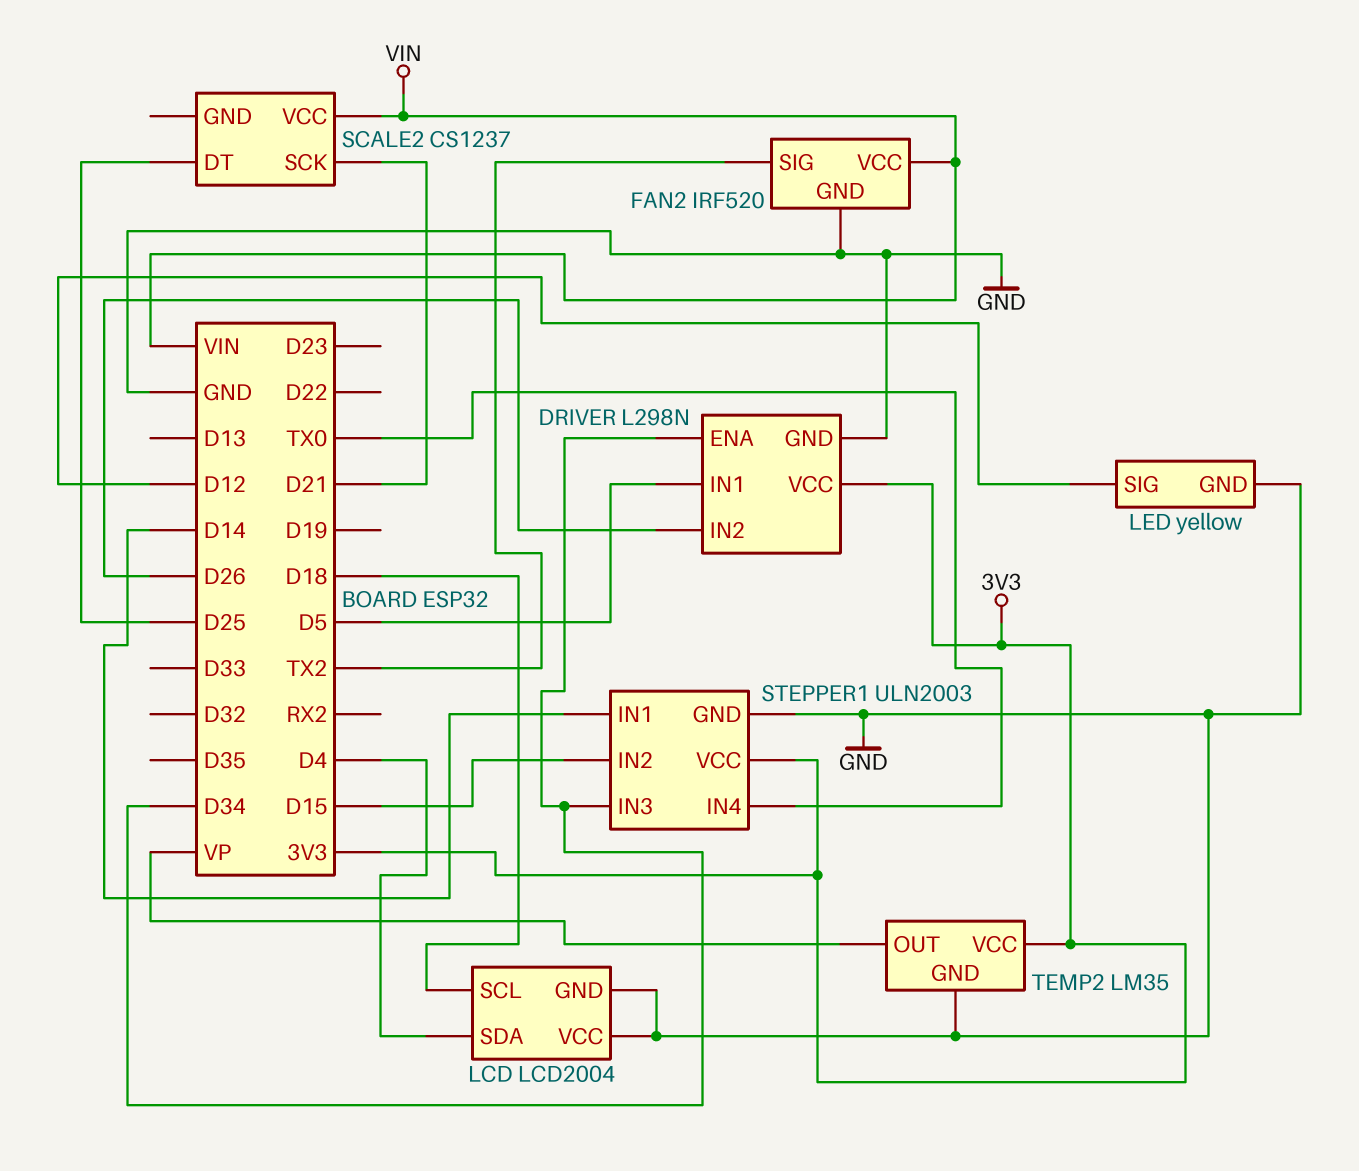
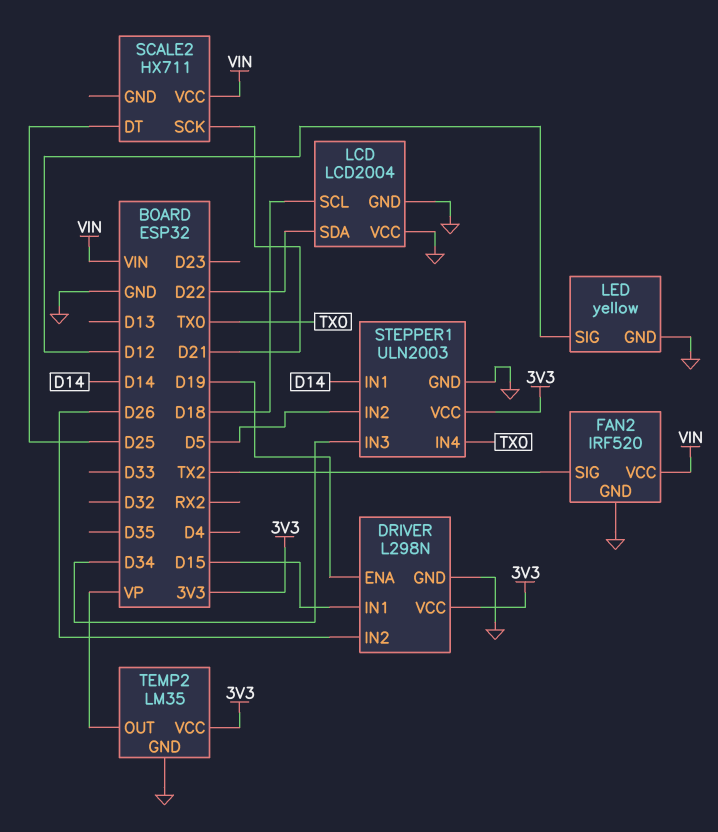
DRIVER pin ENA: D34 -> D19
DRIVER pin IN1: D5 -> D15
LCD pin SDA: D4 -> D22
SCALE2: CS1237 -> HX711
STEPPER1 pin IN2: D15 -> D5

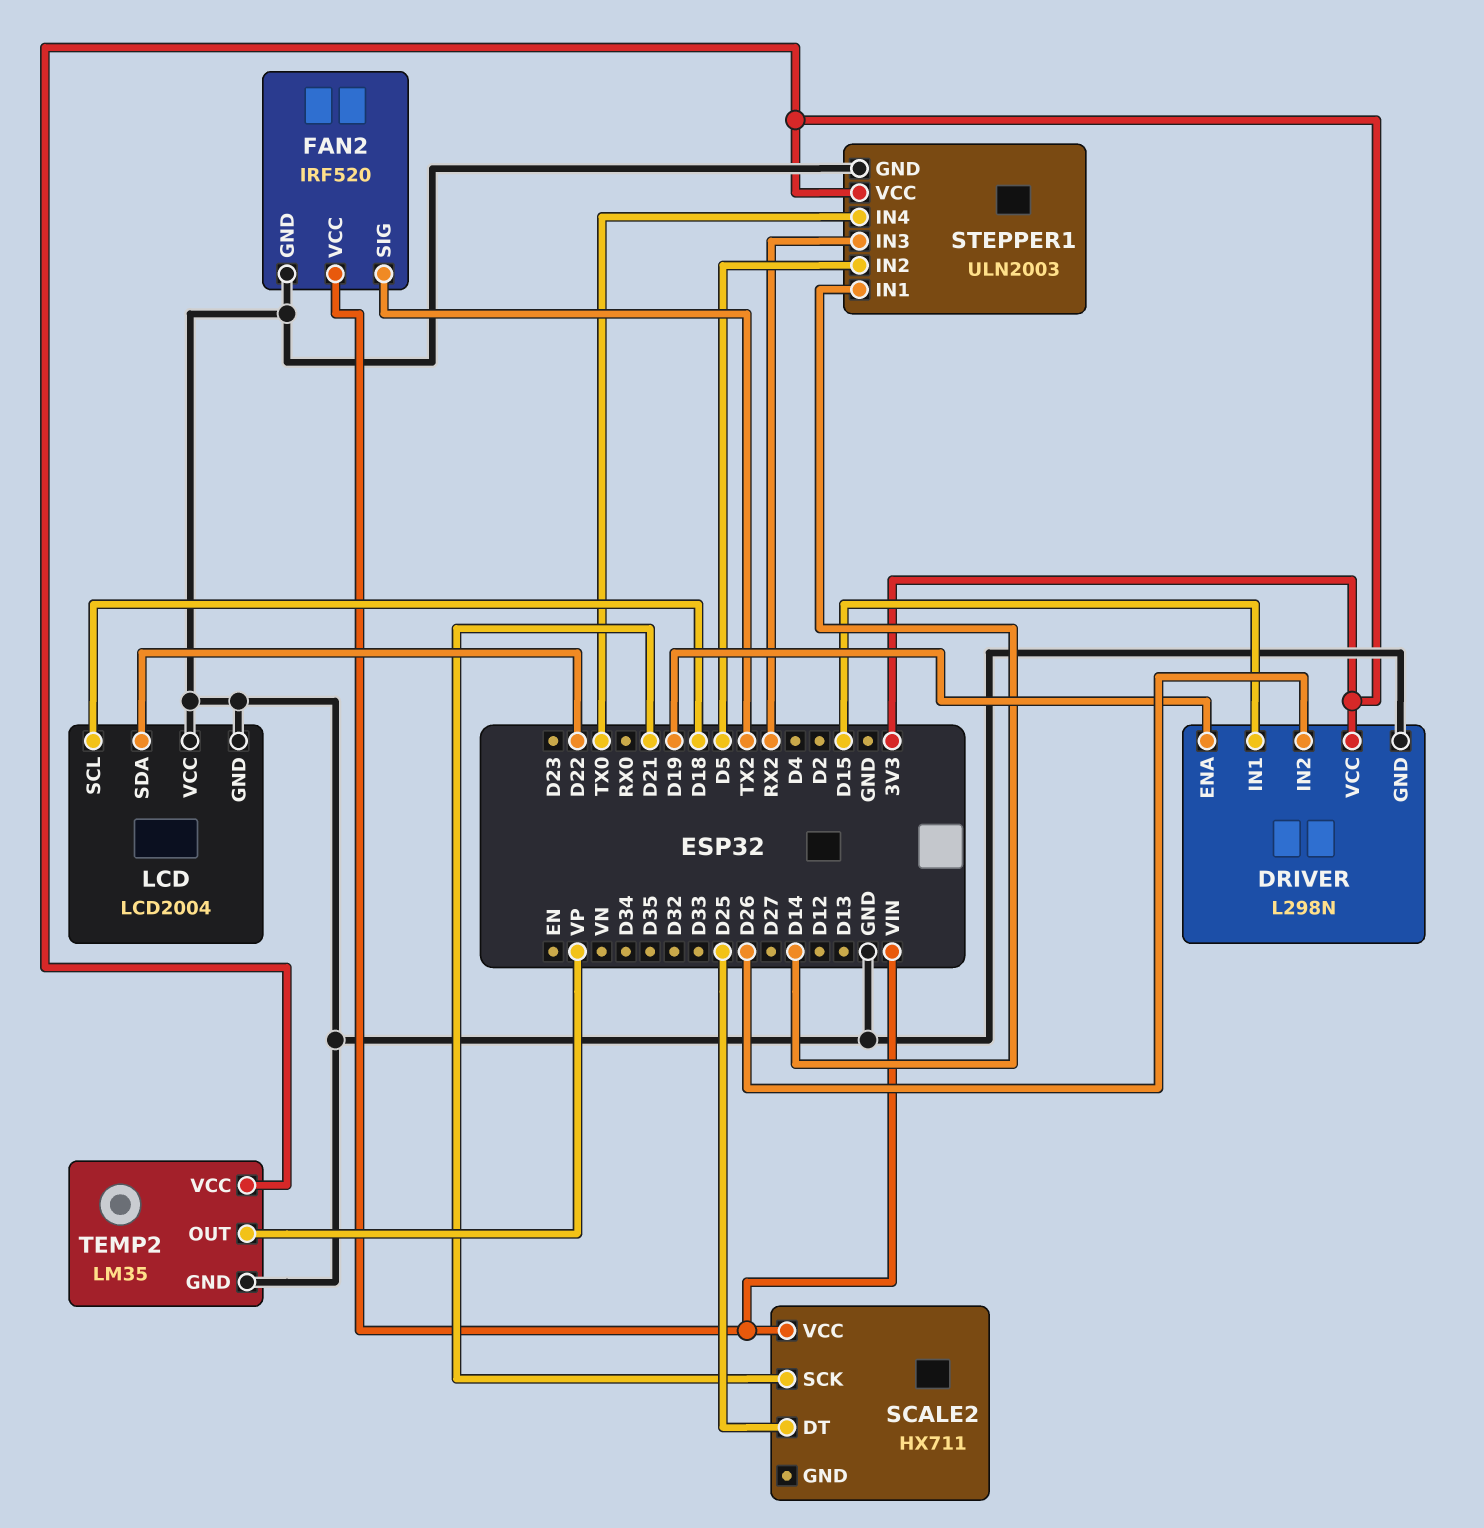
LED: yellow -> none
LED pin GND: GND -> none
LED pin SIG: D12 -> none
STEPPER1 pin IN3: D34 -> RX2

